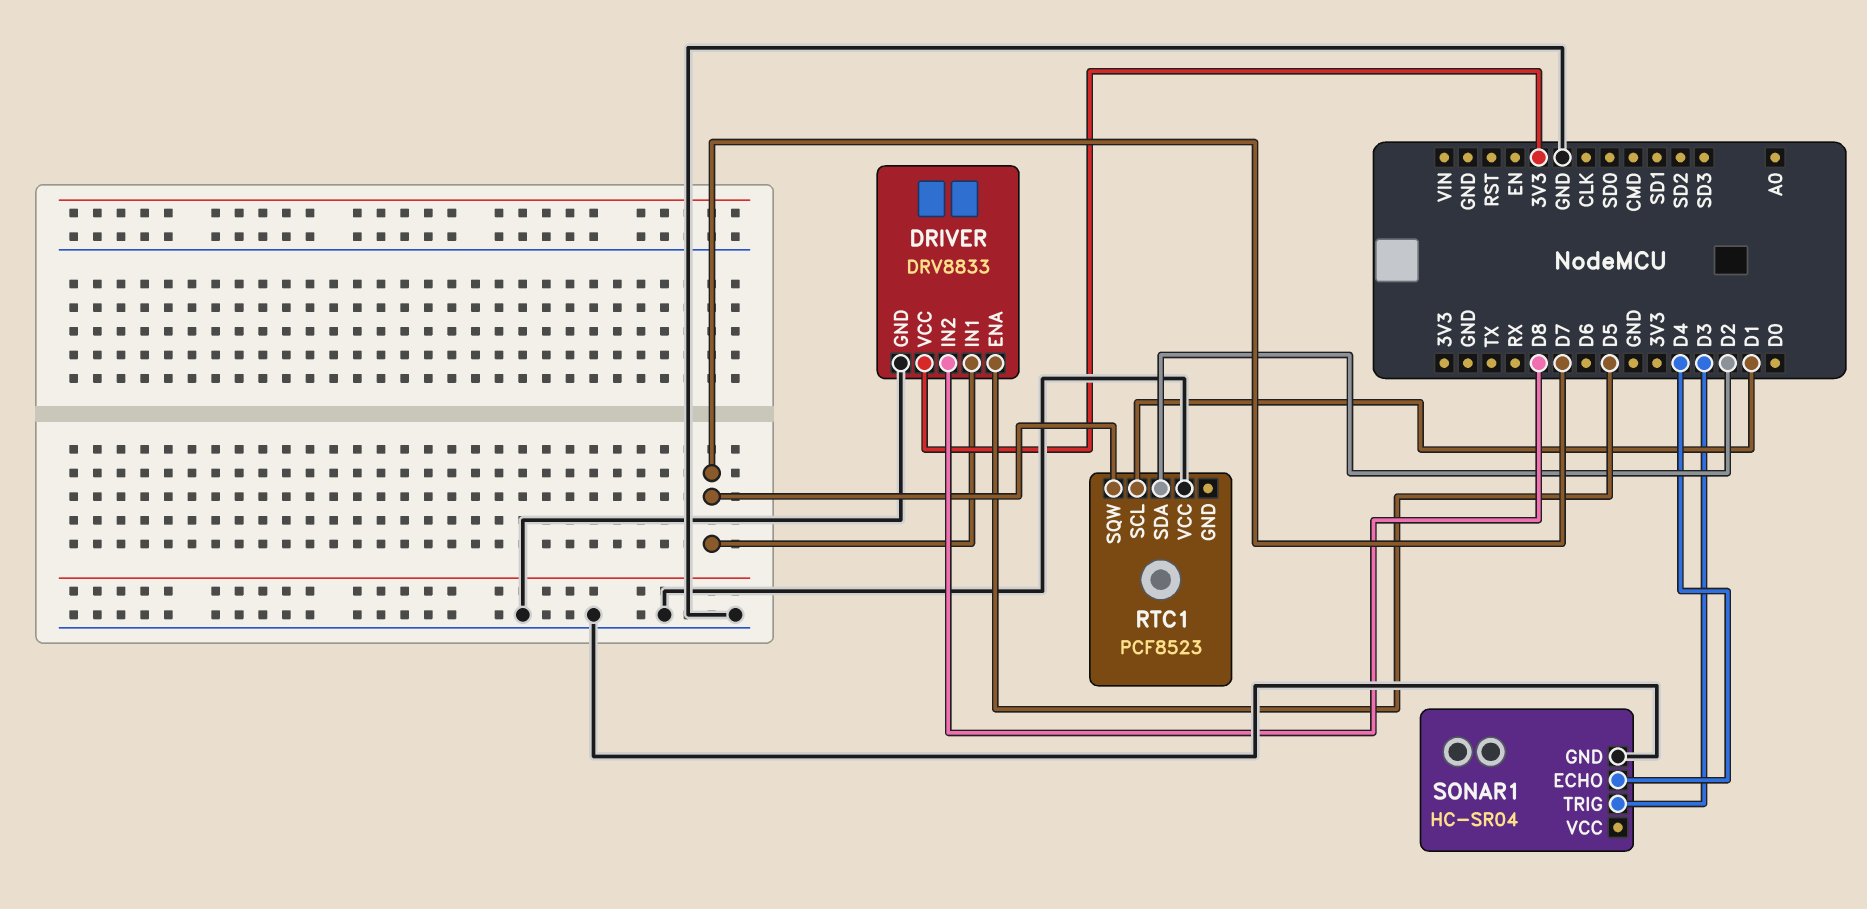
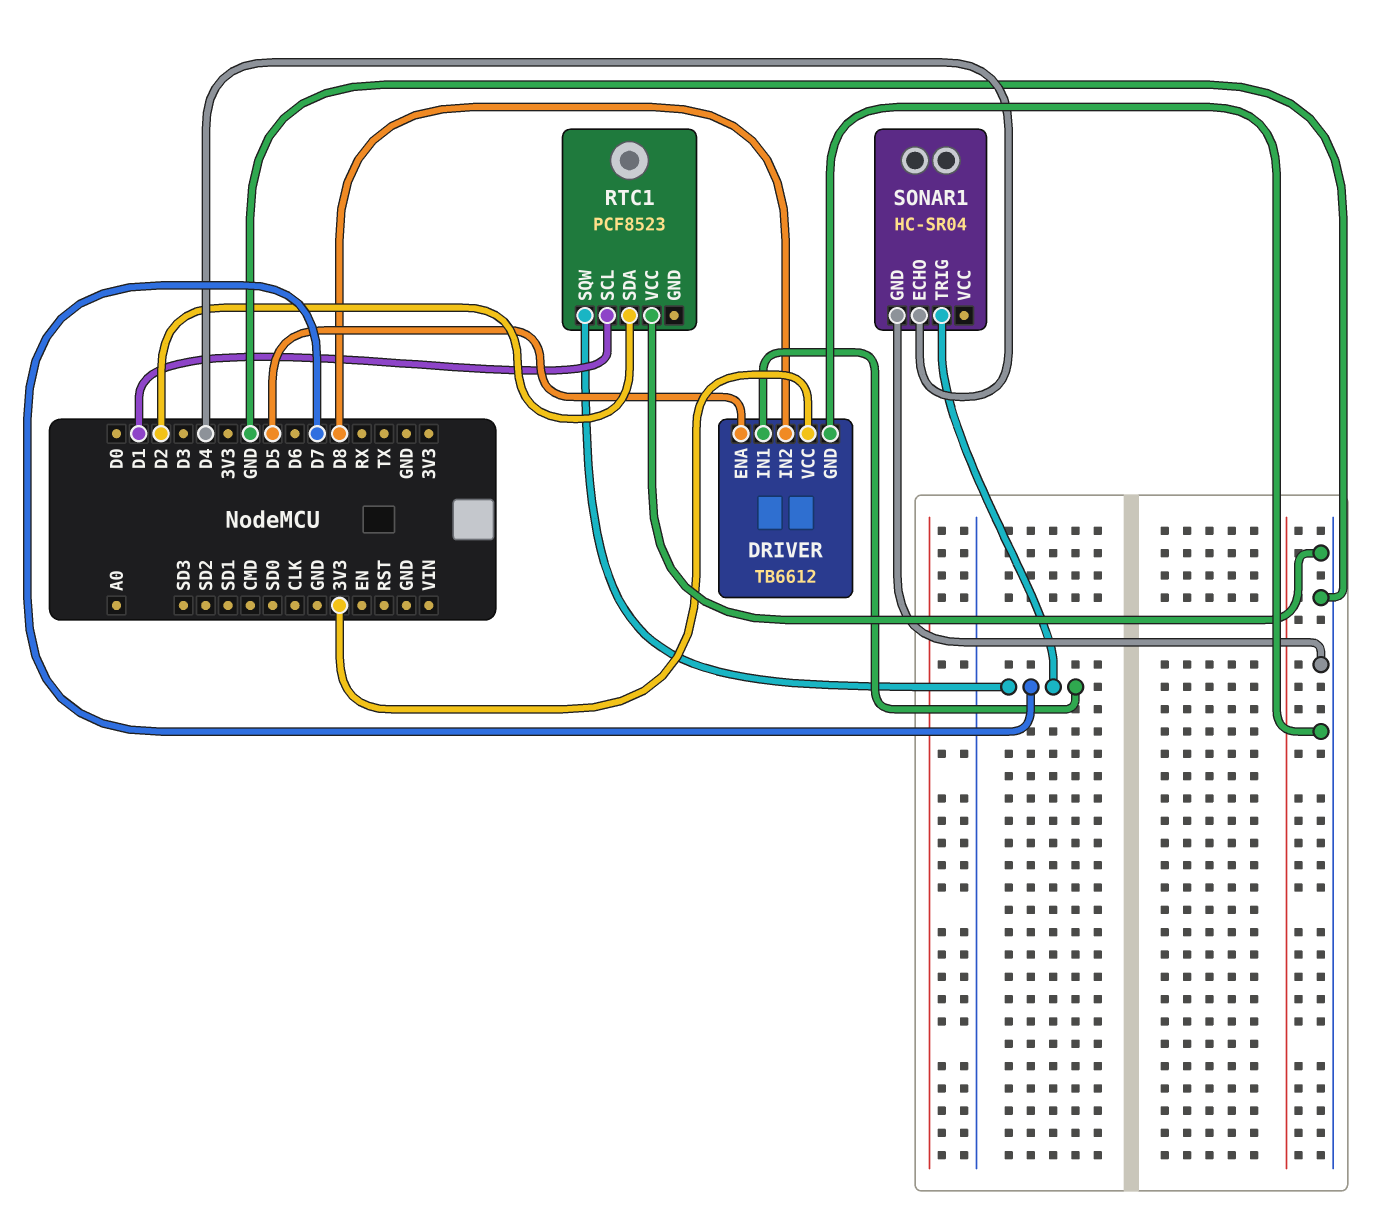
DRIVER: DRV8833 -> TB6612
SONAR1 pin TRIG: D3 -> D7

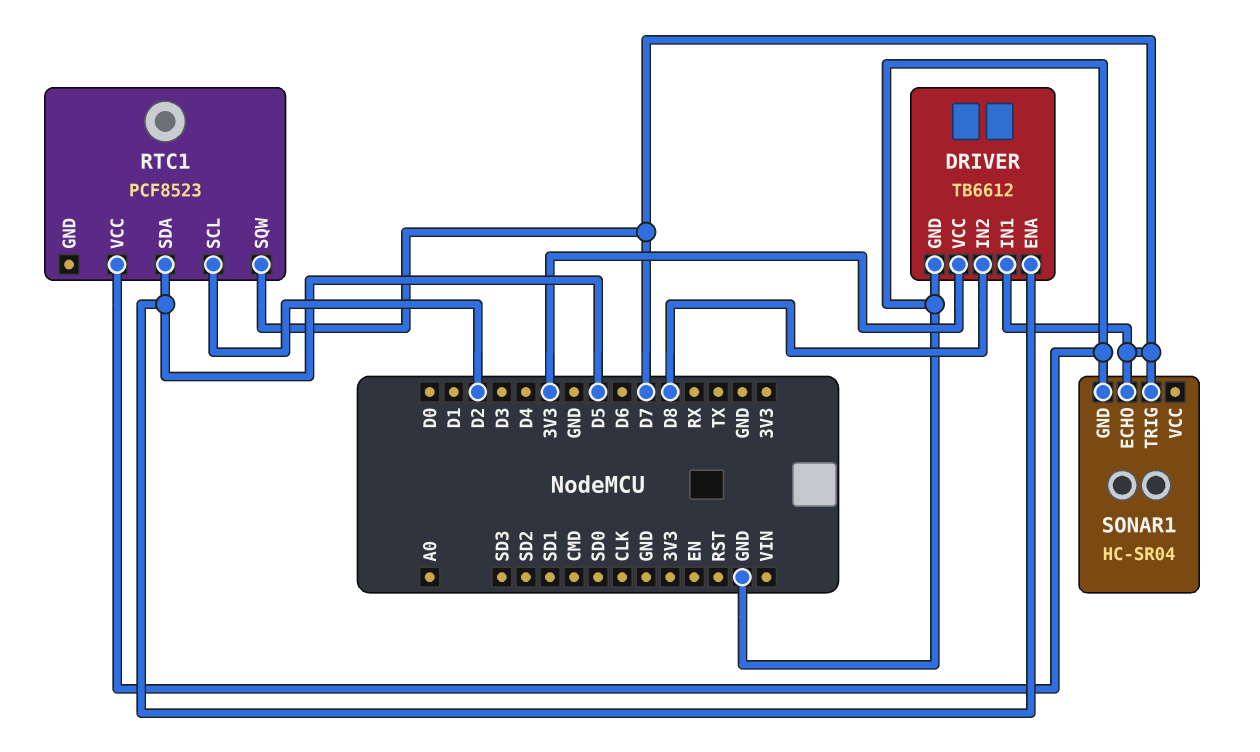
RTC1 pin SCL: D1 -> D2
RTC1 pin SDA: D2 -> D5
SONAR1 pin ECHO: D4 -> D7

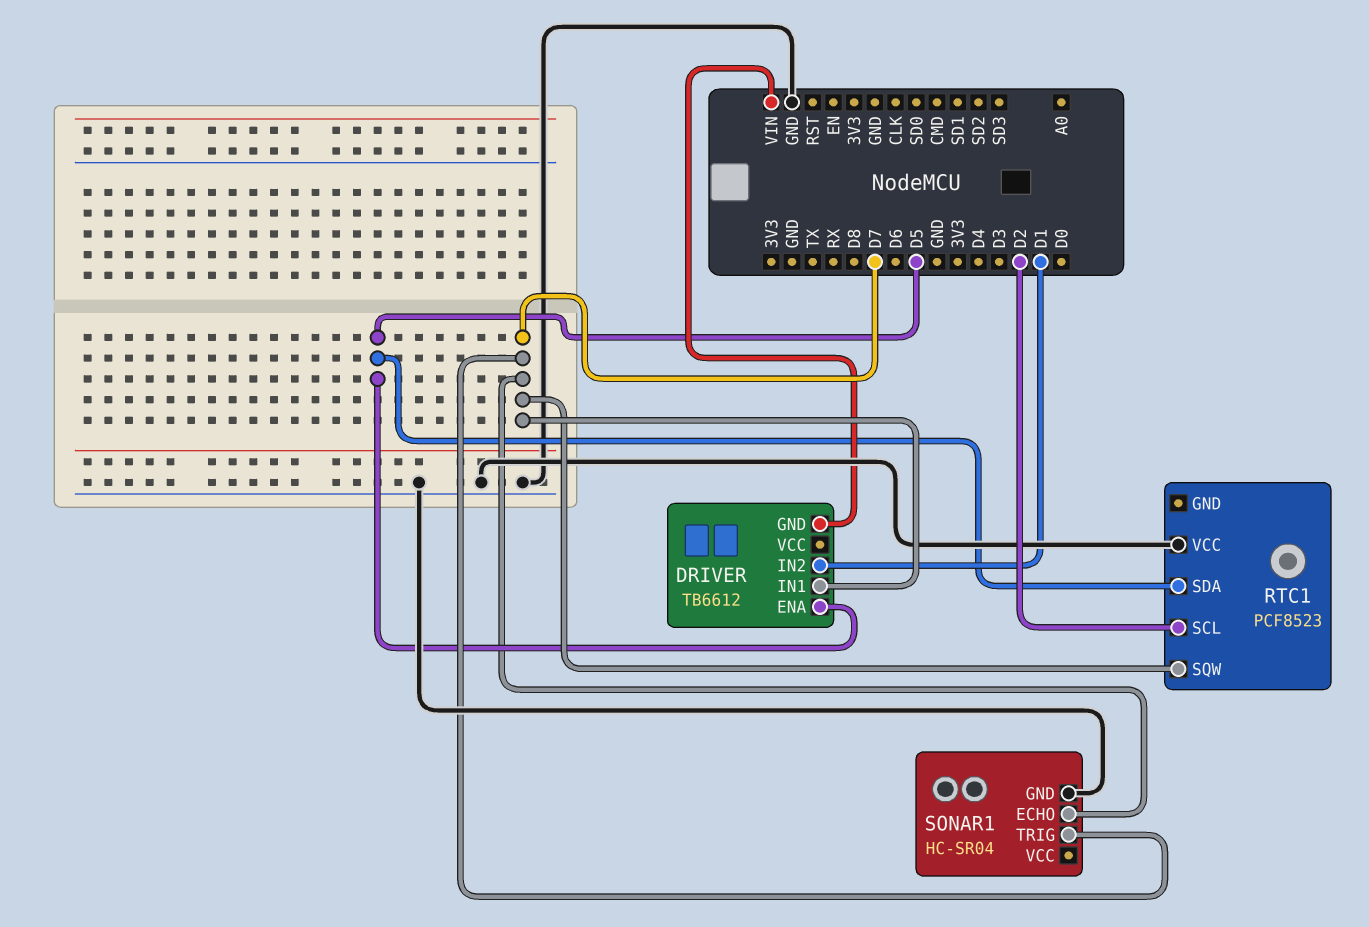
DRIVER pin GND: GND -> VIN
DRIVER pin IN2: D8 -> D1
DRIVER pin VCC: 3V3 -> none

